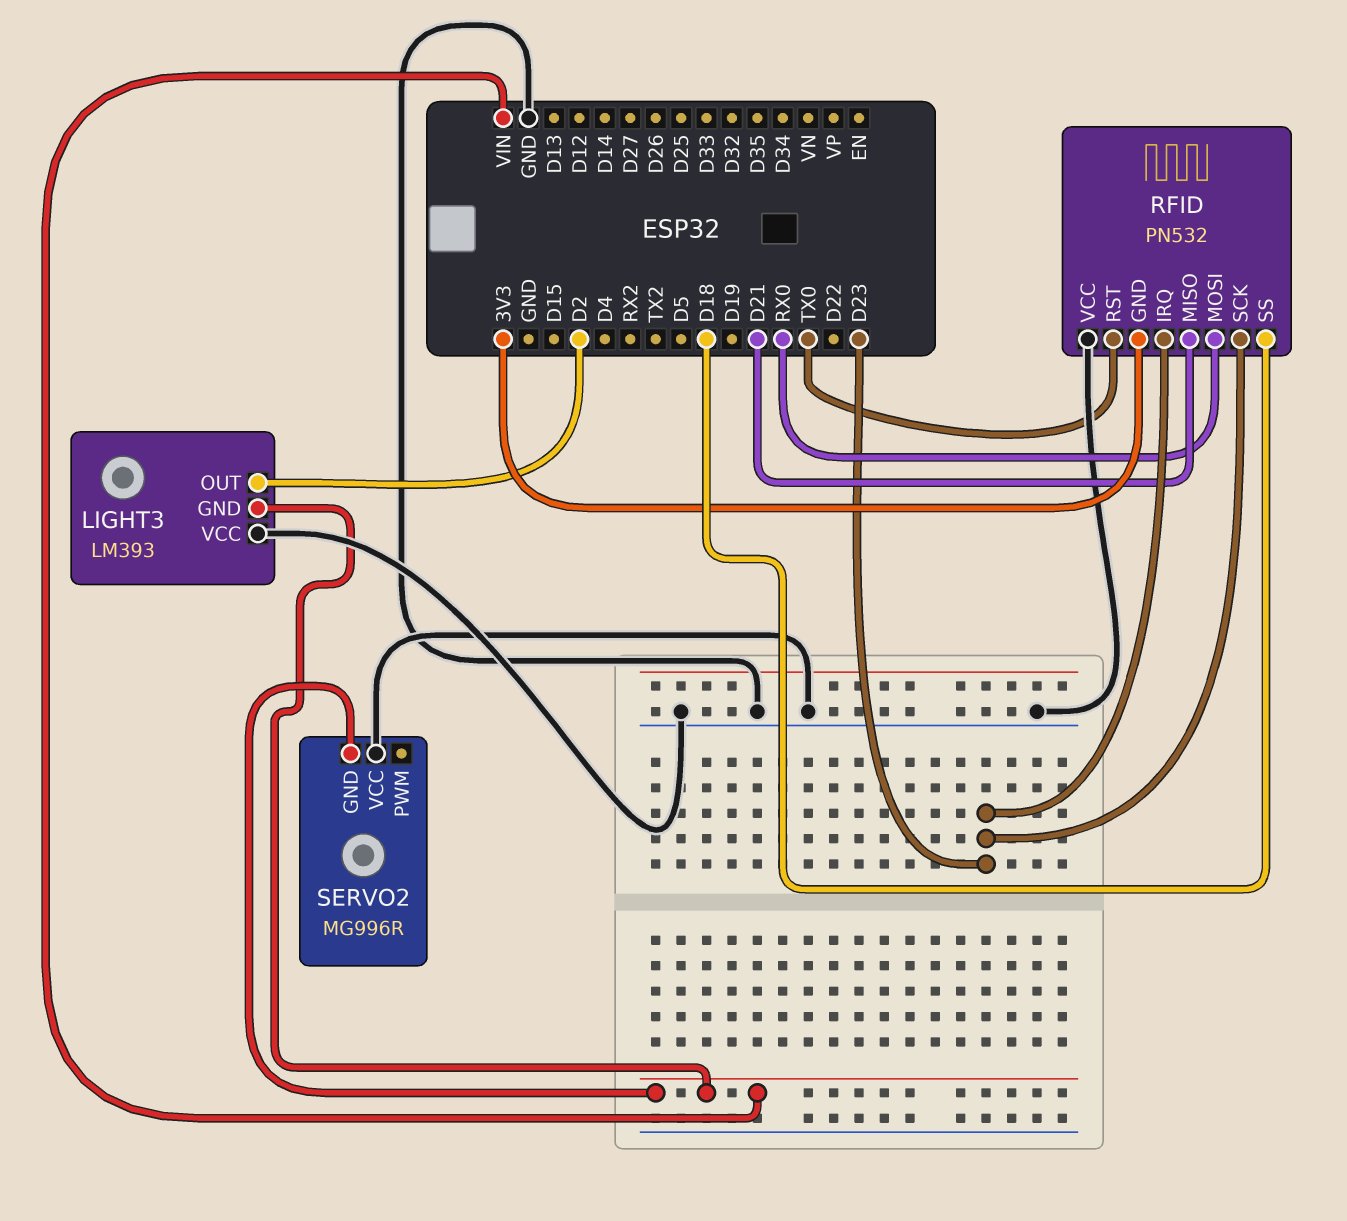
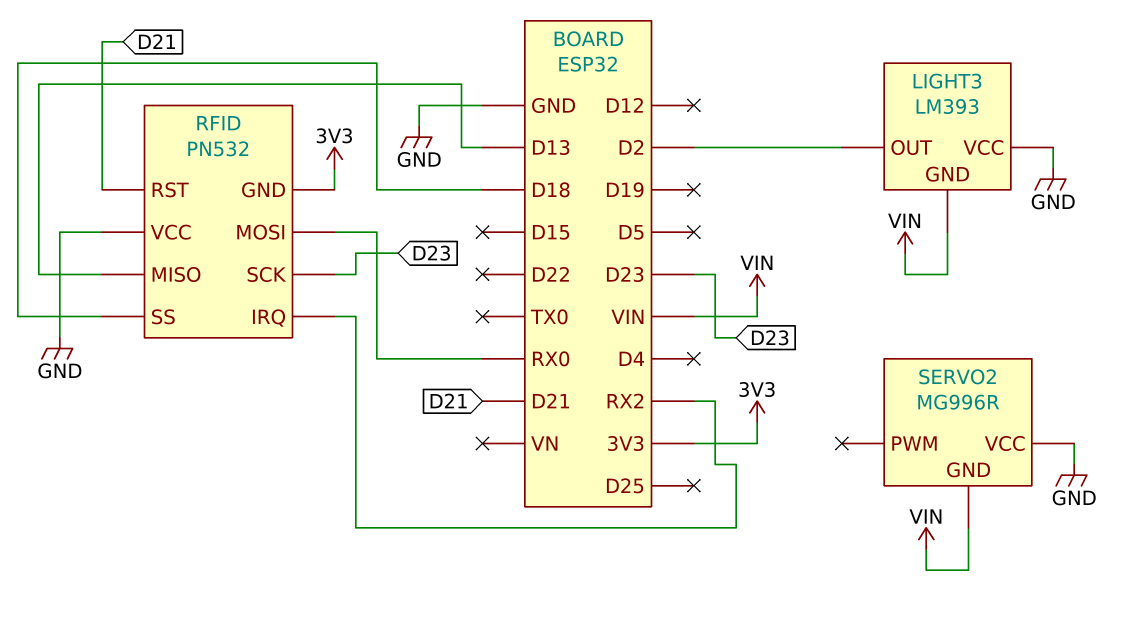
RFID pin IRQ: D23 -> RX2
RFID pin MISO: D21 -> D13
RFID pin RST: TX0 -> D21

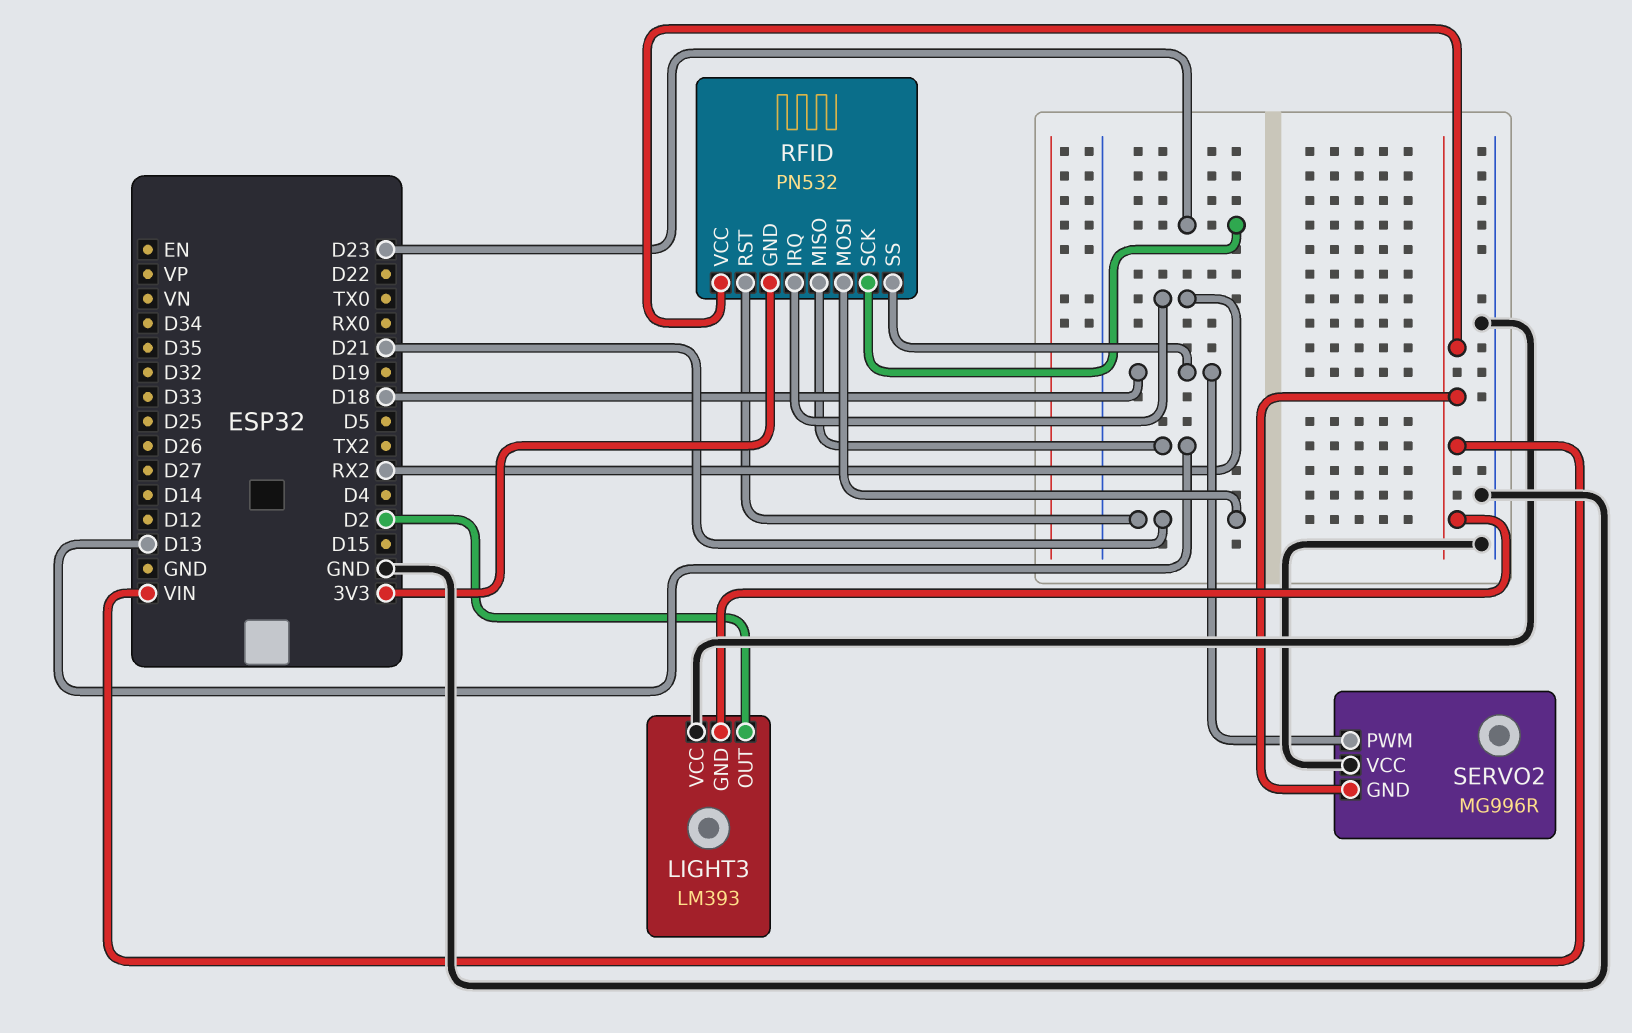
RFID pin MOSI: RX0 -> D21
RFID pin VCC: GND -> VIN
SERVO2 pin PWM: none -> D18

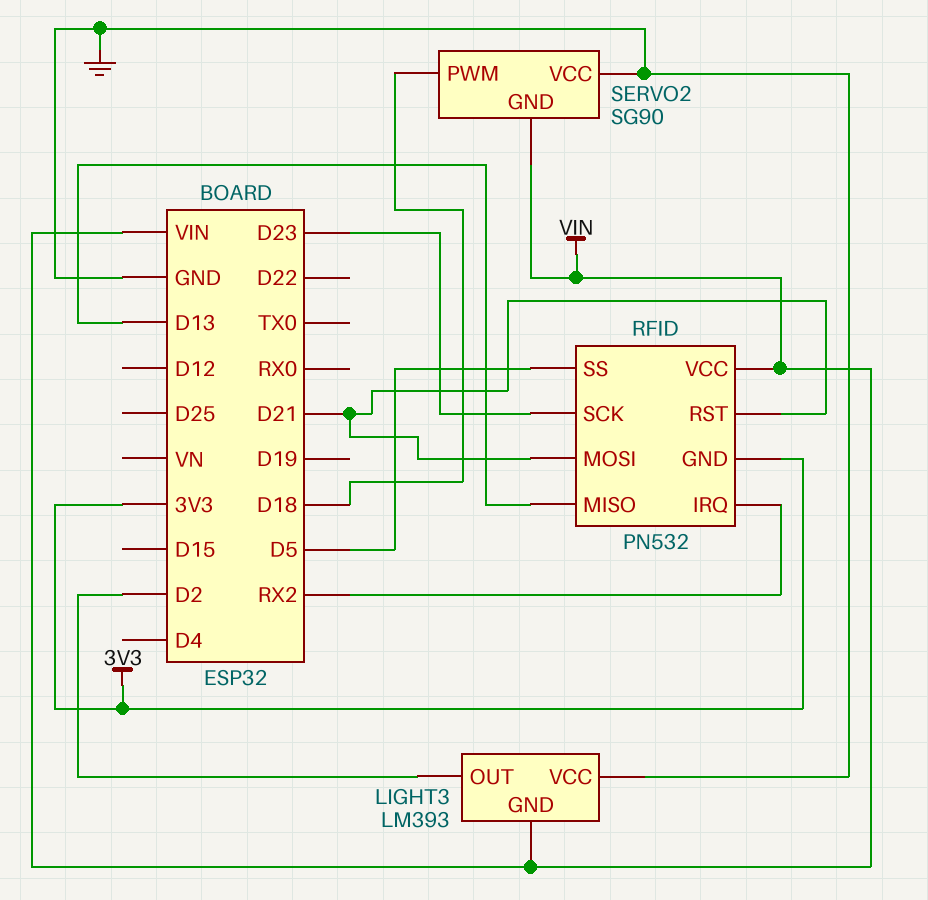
RFID pin SS: D18 -> D5
SERVO2: MG996R -> SG90

